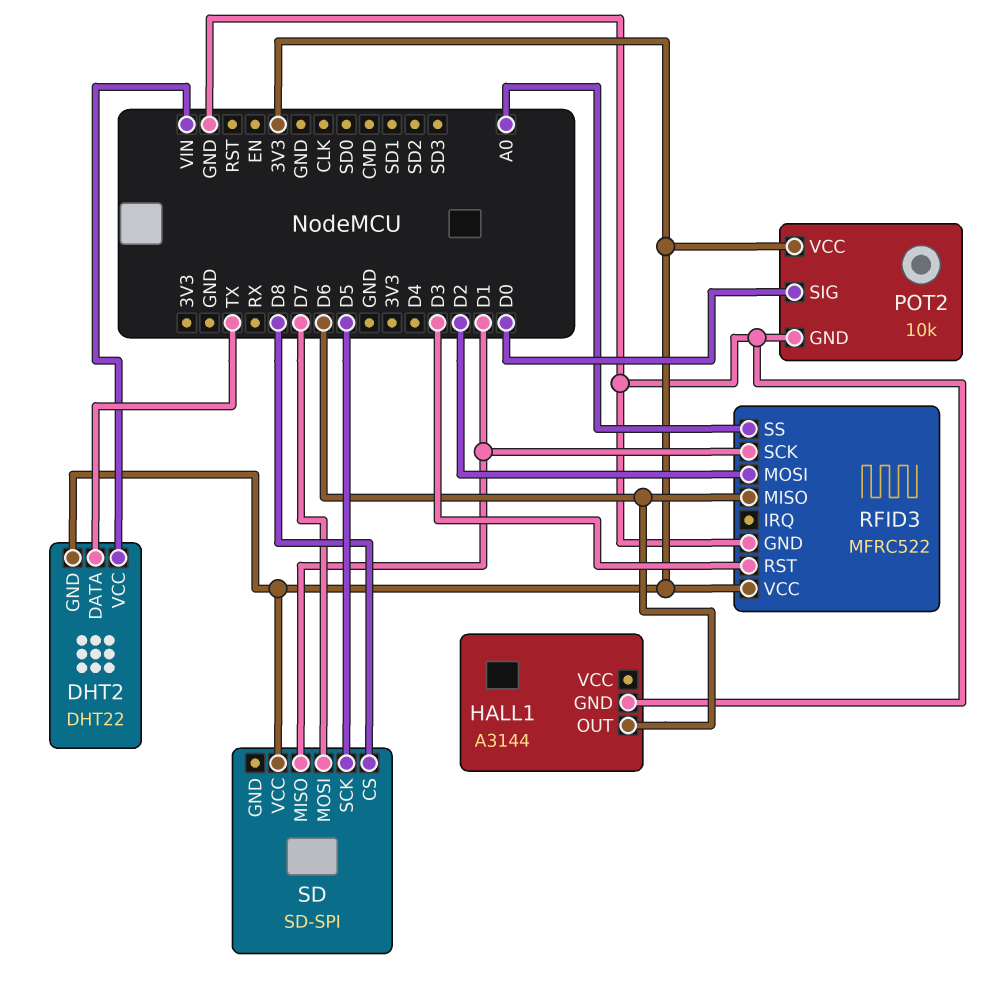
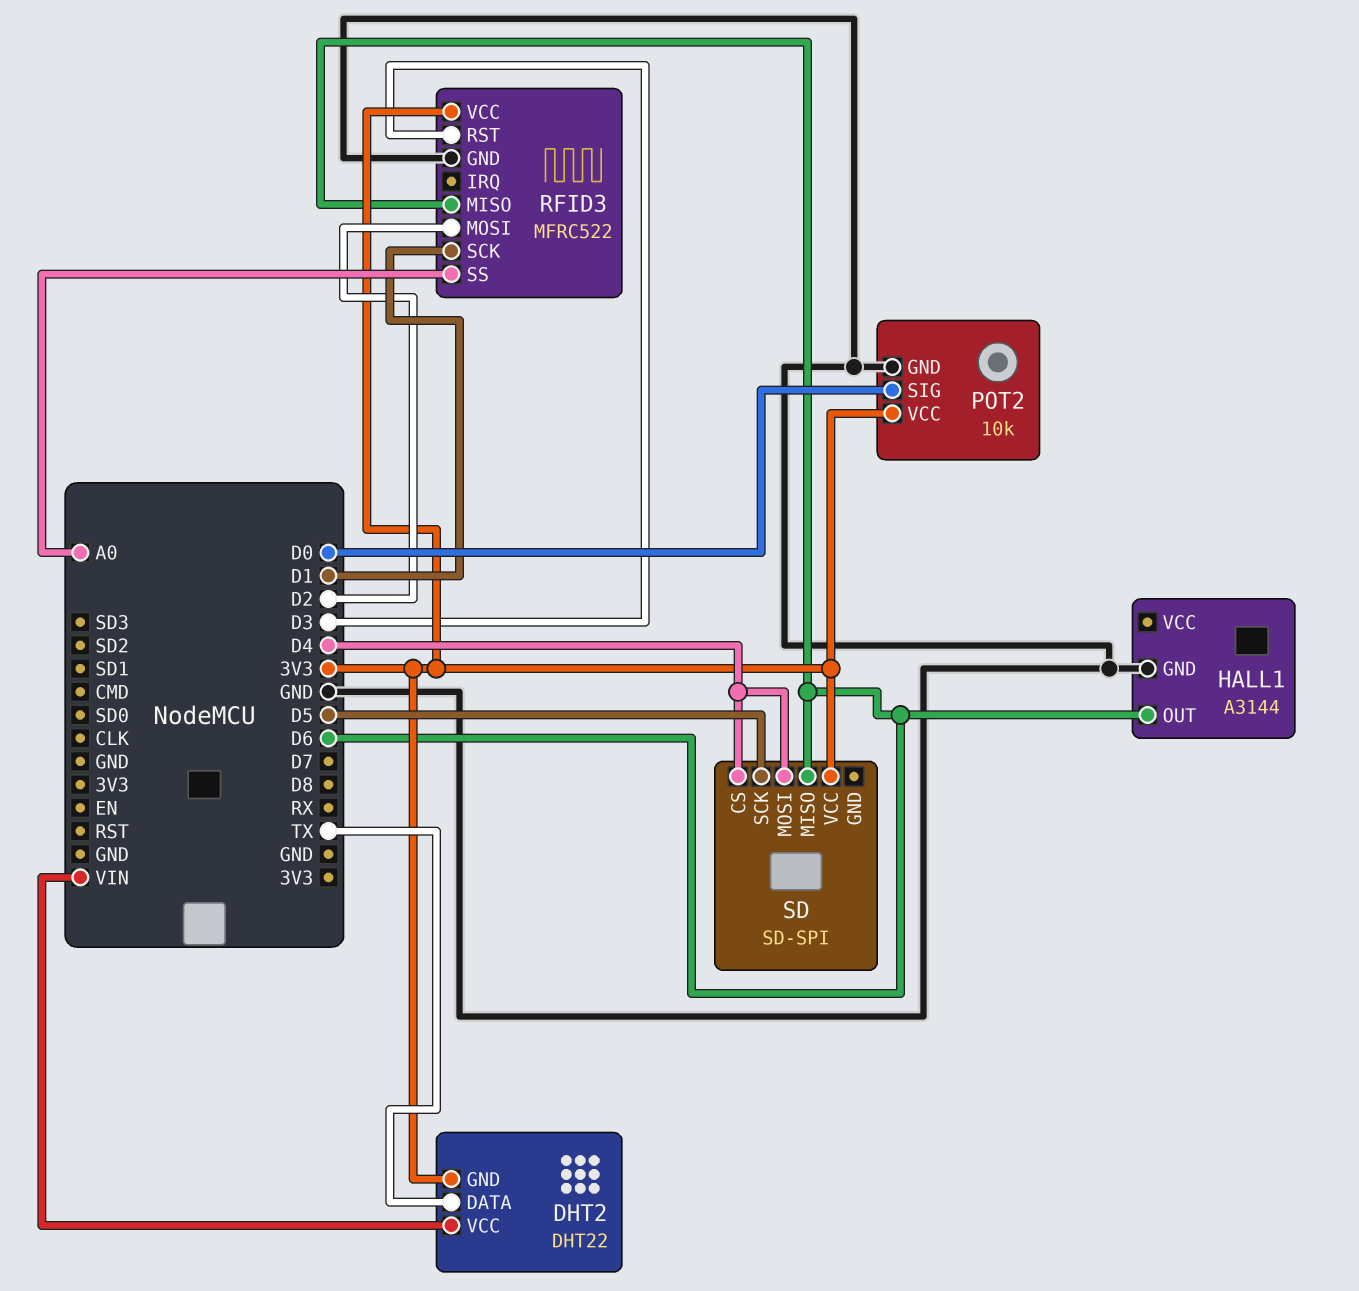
SD pin CS: D8 -> D4
SD pin MISO: D1 -> D6
SD pin MOSI: D7 -> D4

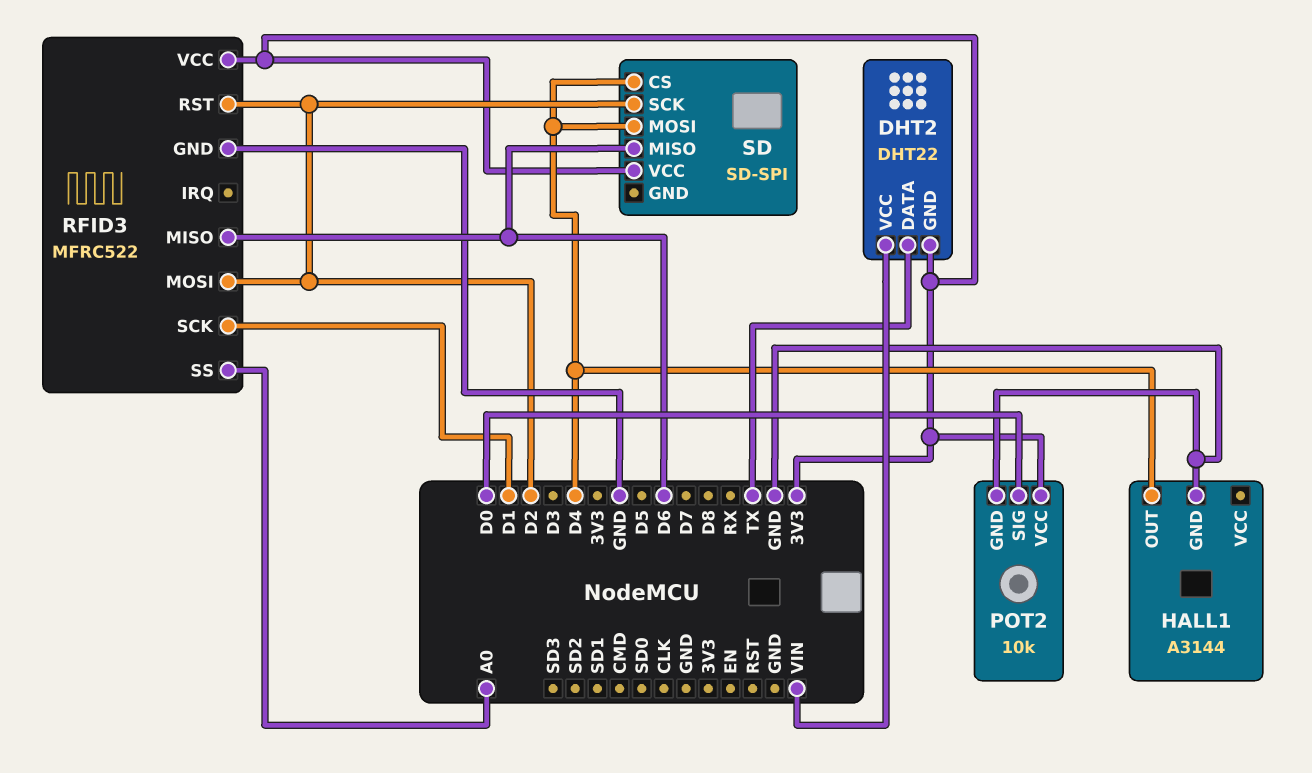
HALL1 pin OUT: D6 -> D4
RFID3 pin RST: D3 -> D2
SD pin SCK: D5 -> D2

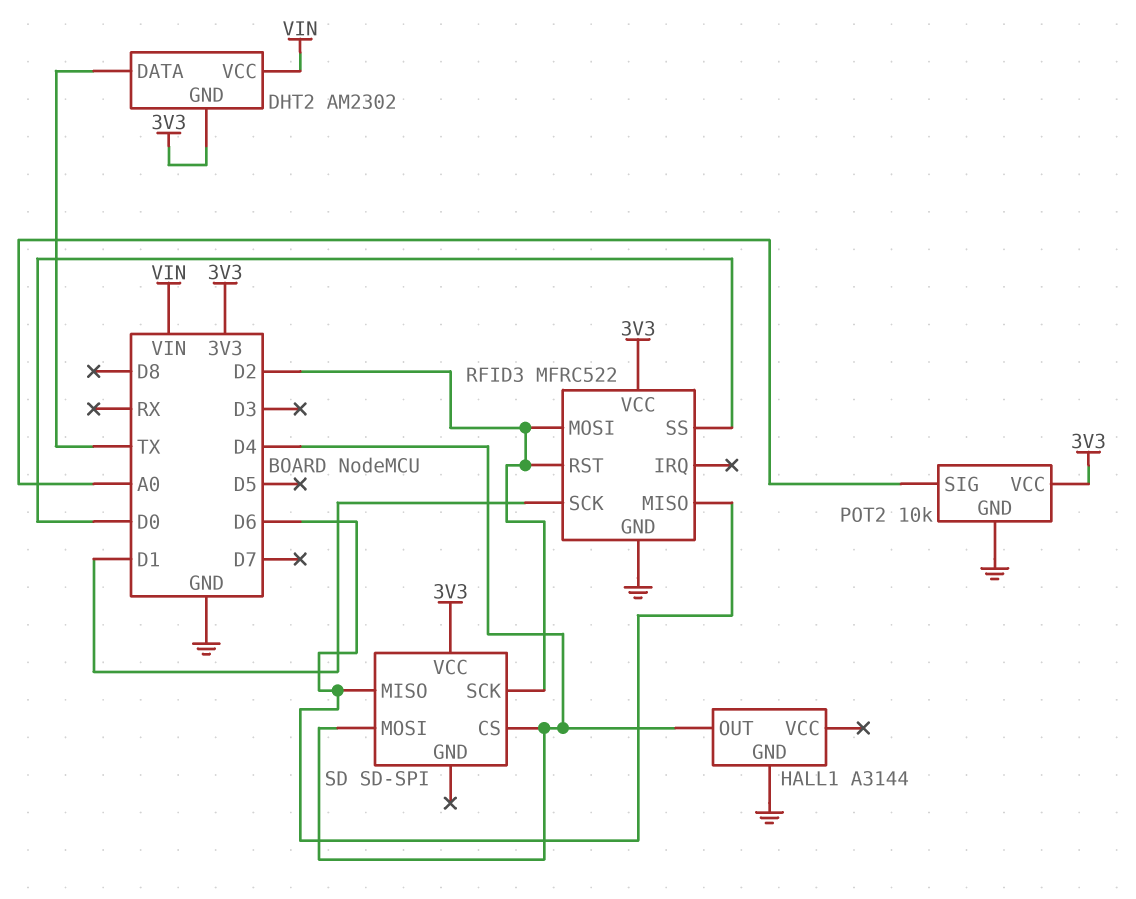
DHT2: DHT22 -> AM2302
POT2 pin SIG: D0 -> A0
RFID3 pin SS: A0 -> D0

